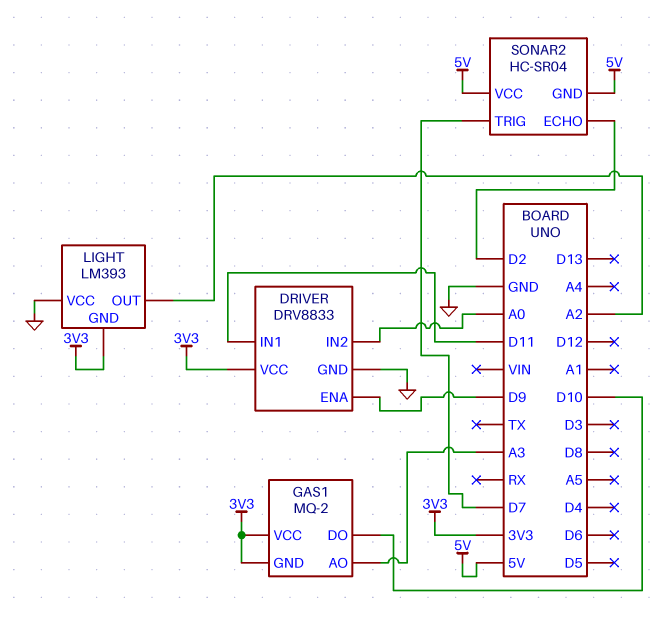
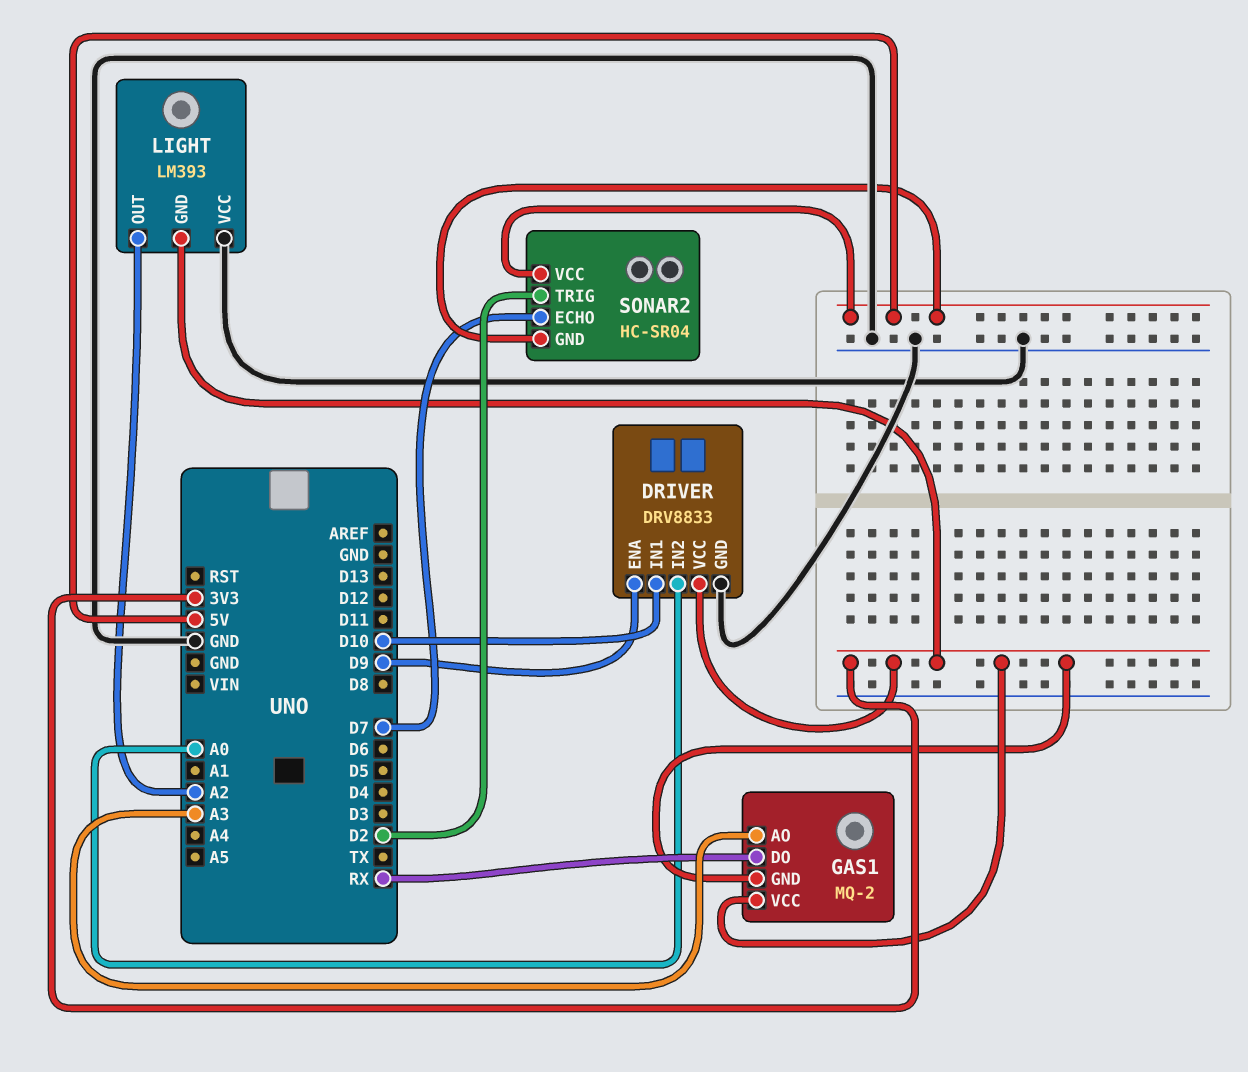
DRIVER pin IN1: D11 -> D10
GAS1 pin DO: D10 -> RX
SONAR2 pin ECHO: D2 -> D7
SONAR2 pin TRIG: D7 -> D2

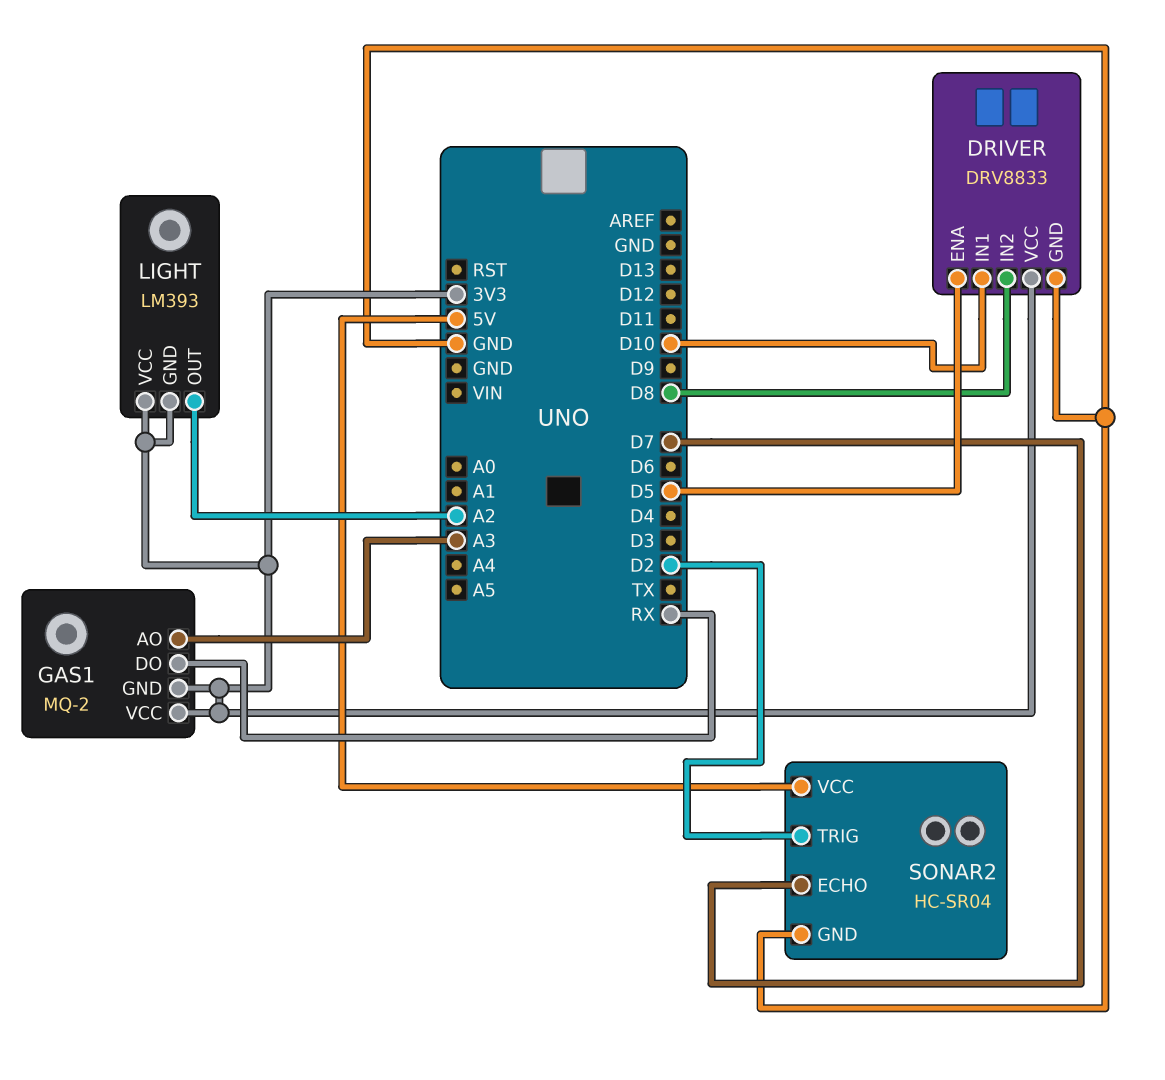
DRIVER pin ENA: D9 -> D5
DRIVER pin IN2: A0 -> D8
LIGHT pin VCC: GND -> 3V3
SONAR2 pin GND: 5V -> GND

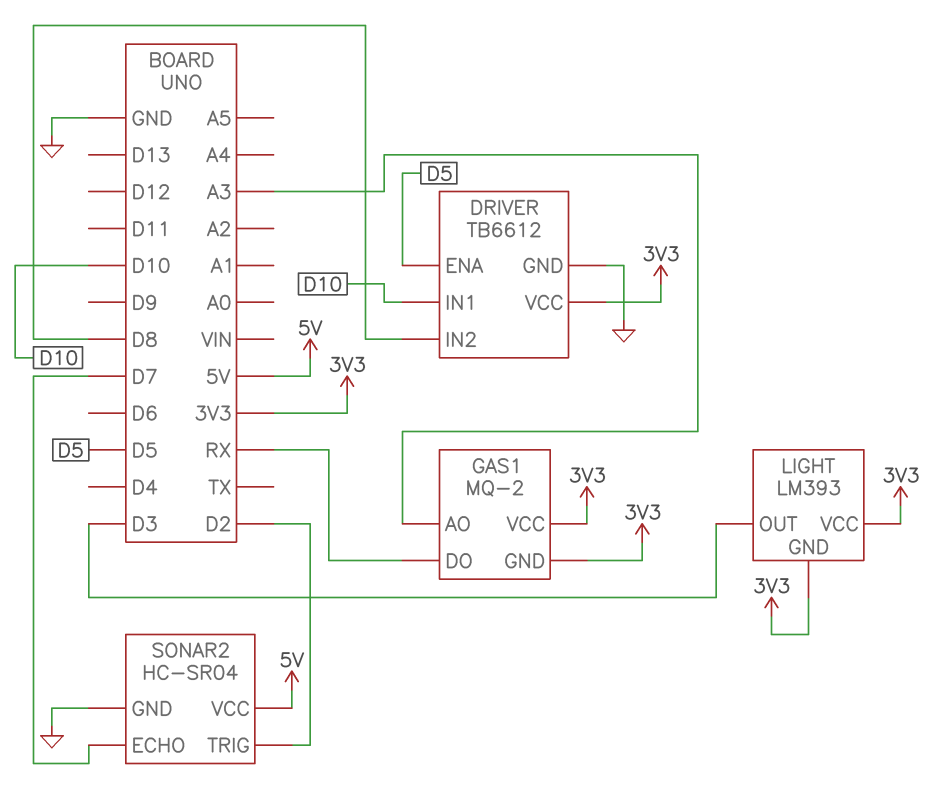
DRIVER: DRV8833 -> TB6612
LIGHT pin OUT: A2 -> D3

